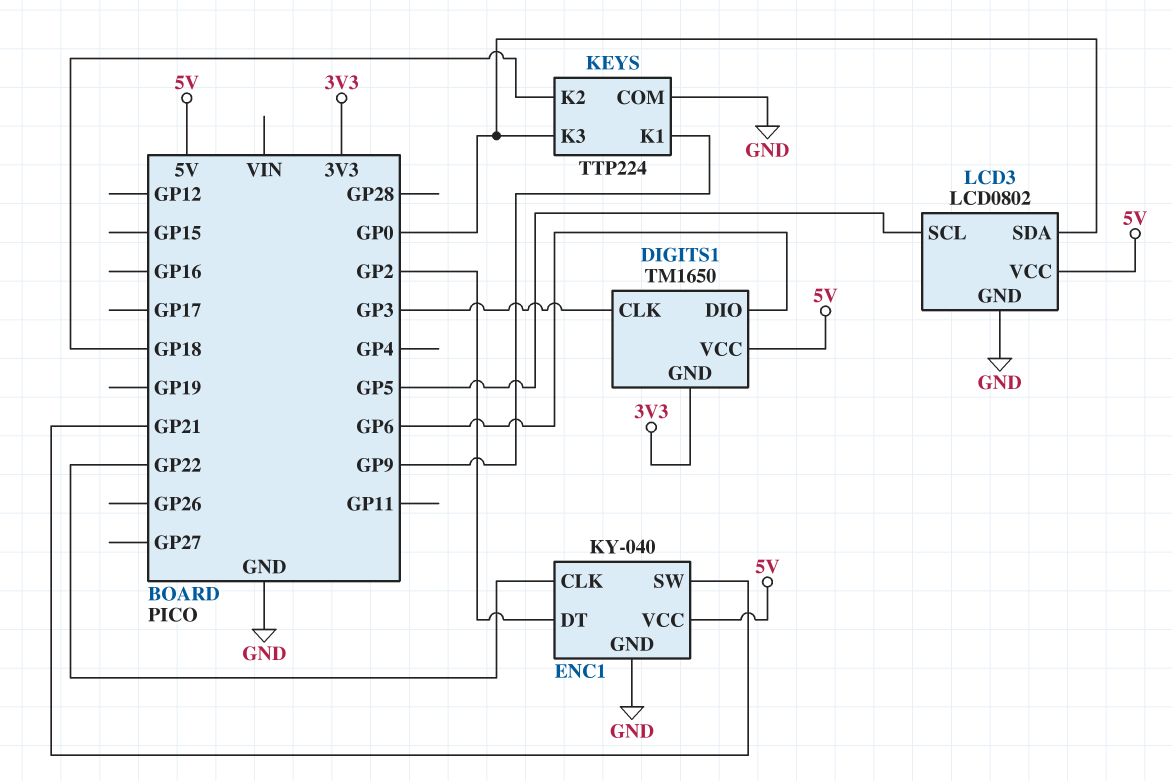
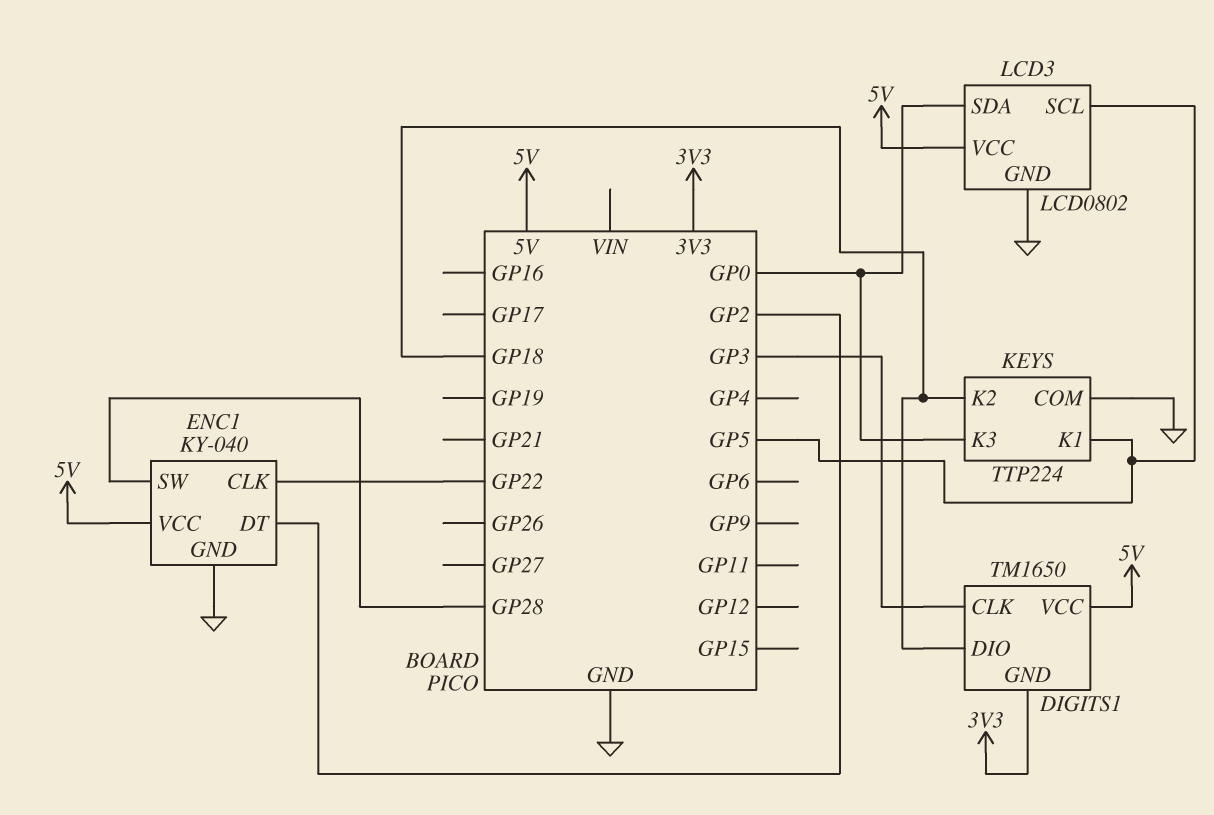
DIGITS1 pin DIO: GP6 -> GP18
ENC1 pin SW: GP21 -> GP28
KEYS pin K1: GP9 -> GP5

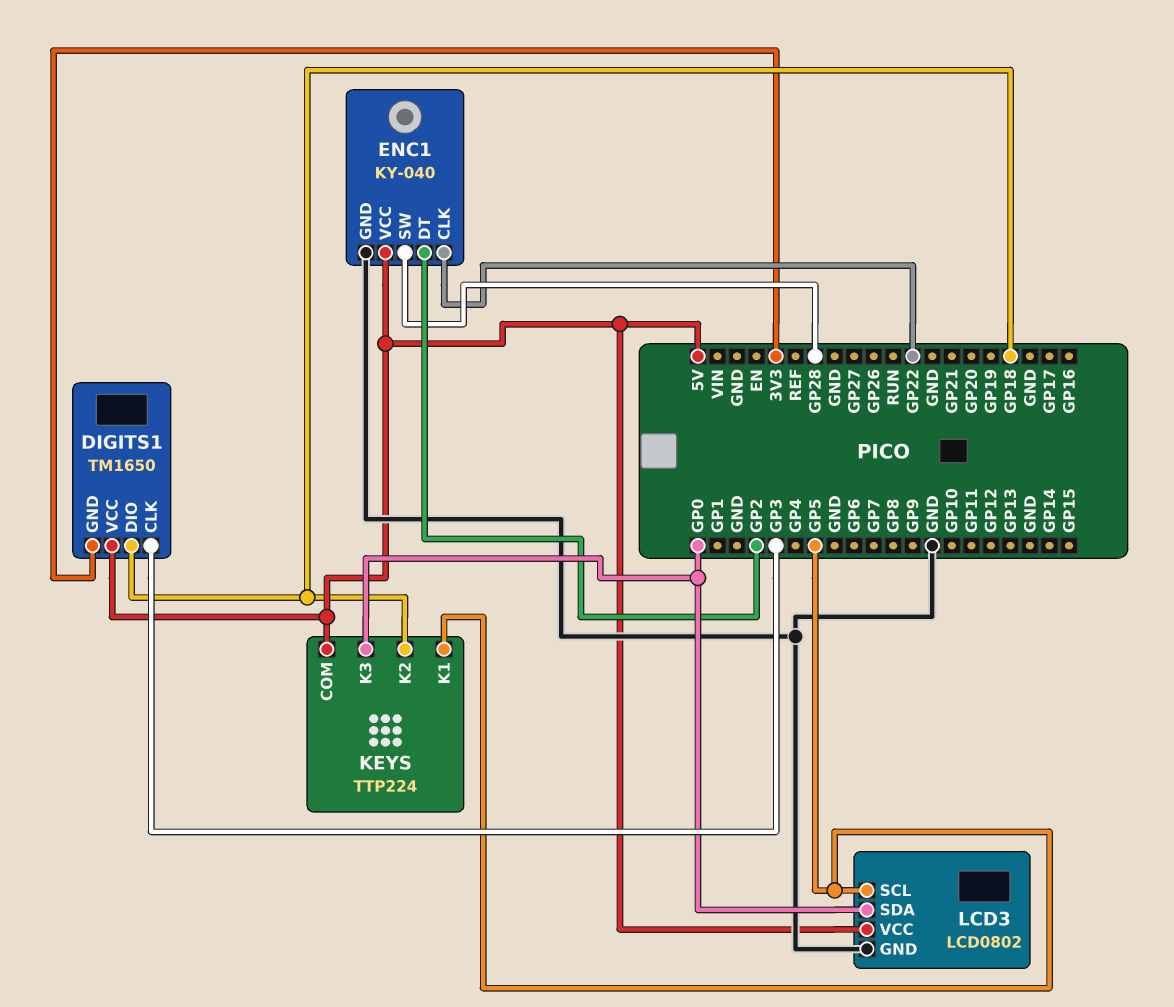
KEYS pin COM: GND -> 5V

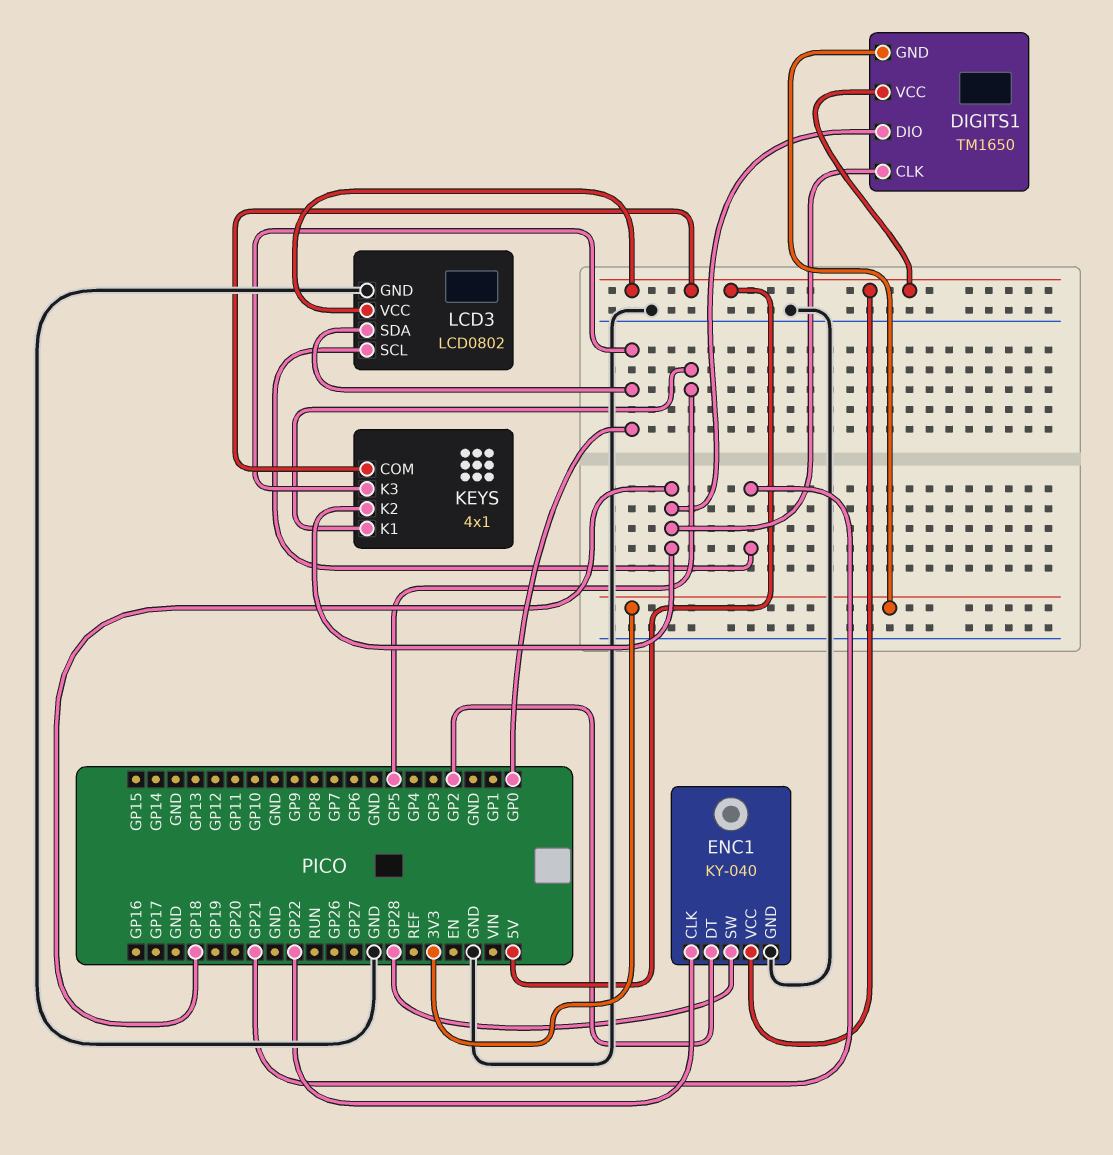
DIGITS1 pin CLK: GP3 -> GP18
KEYS: TTP224 -> 4x1
LCD3 pin SCL: GP5 -> GP21

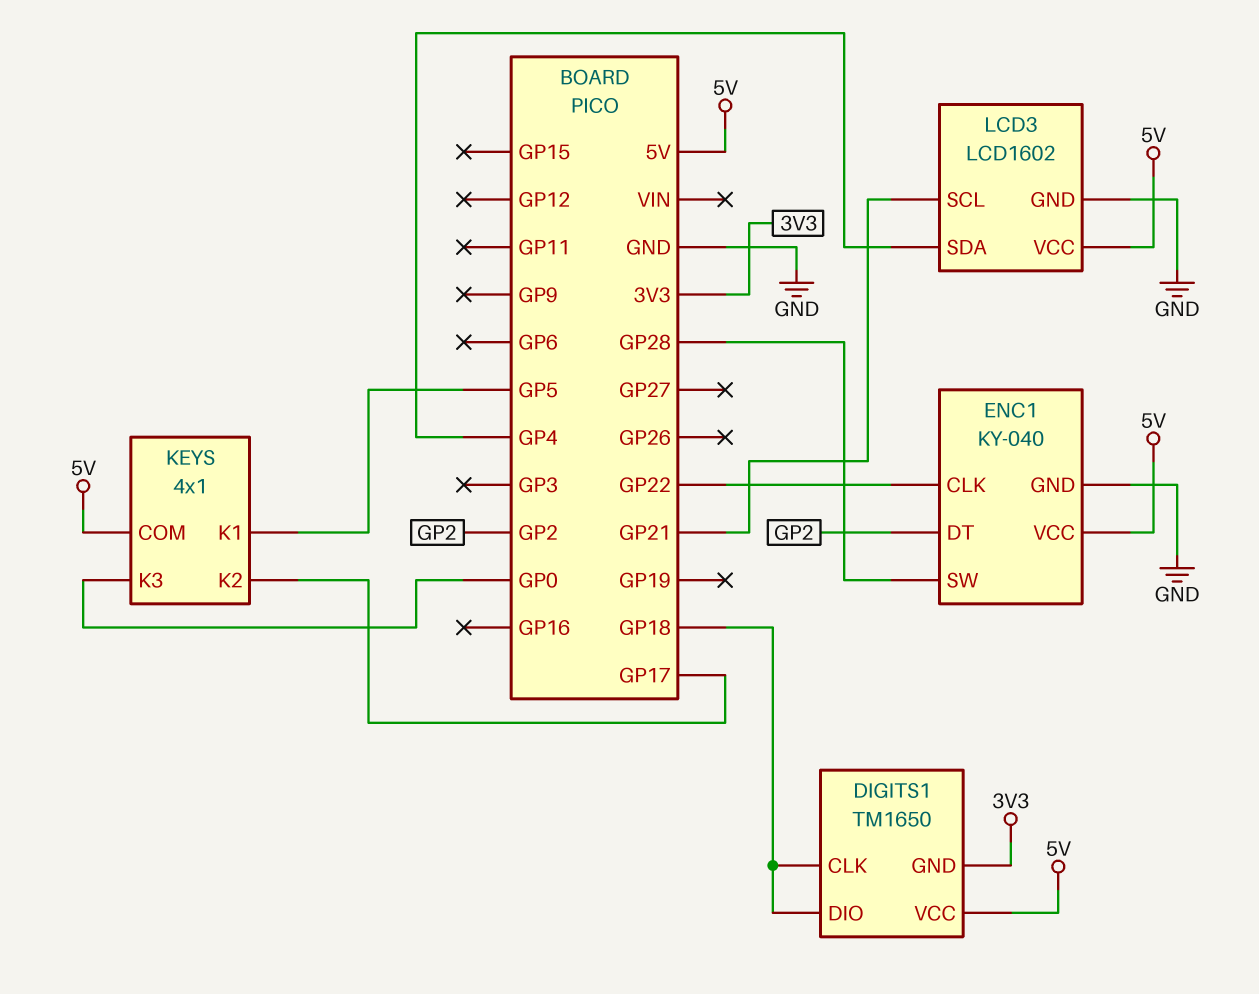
KEYS pin K2: GP18 -> GP17
LCD3: LCD0802 -> LCD1602
LCD3 pin SDA: GP0 -> GP4

